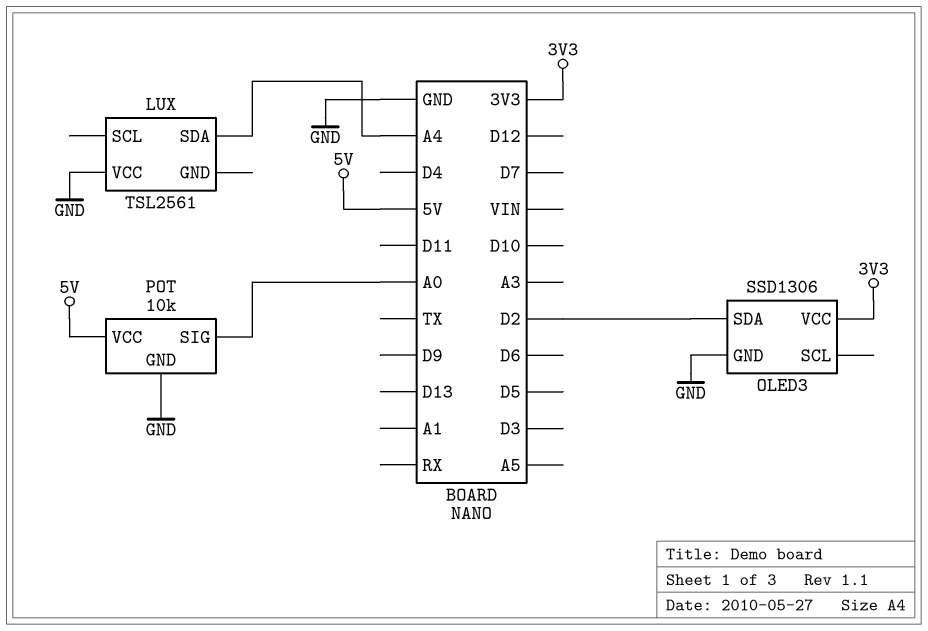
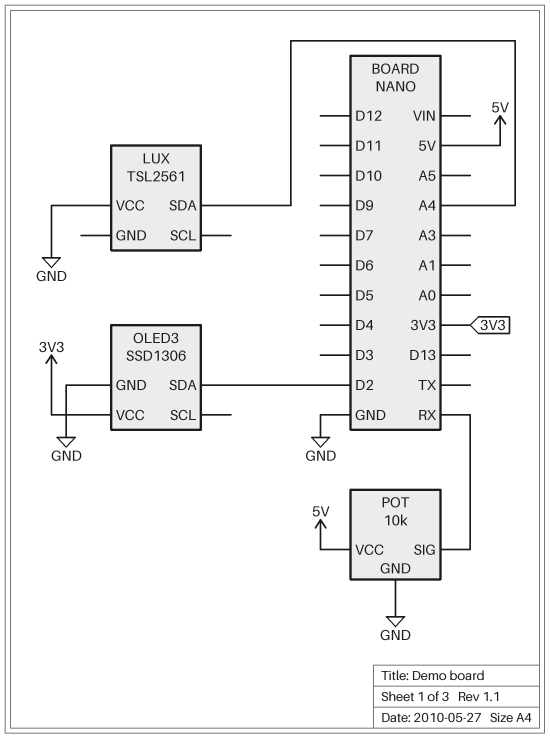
POT pin SIG: A0 -> RX

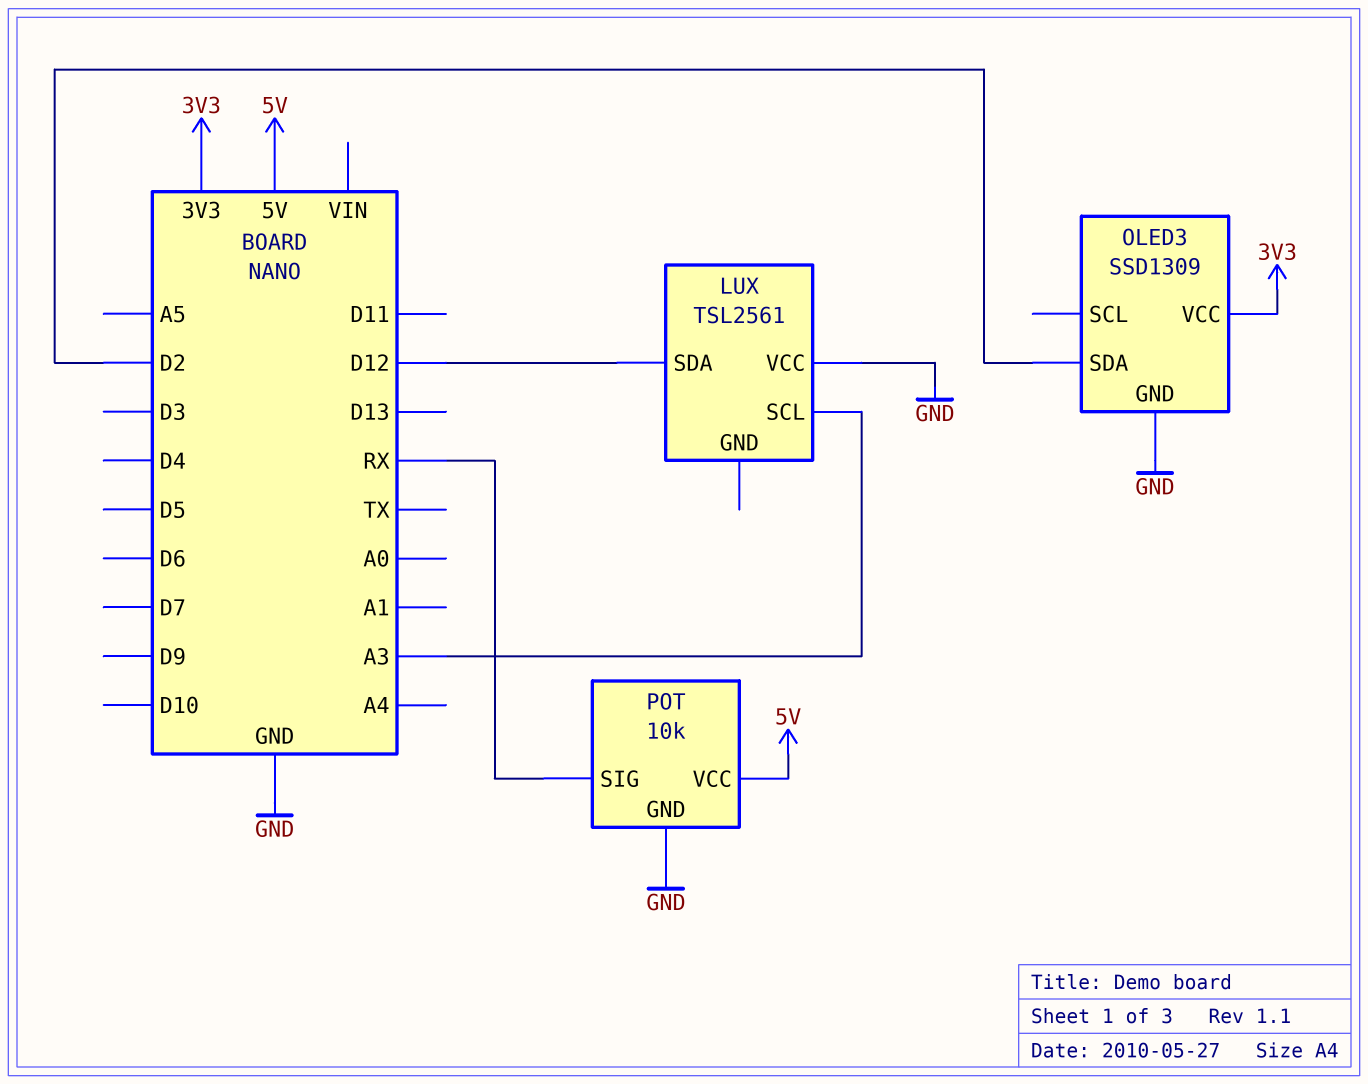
LUX pin SCL: none -> A3
LUX pin SDA: A4 -> D12
OLED3: SSD1306 -> SSD1309

